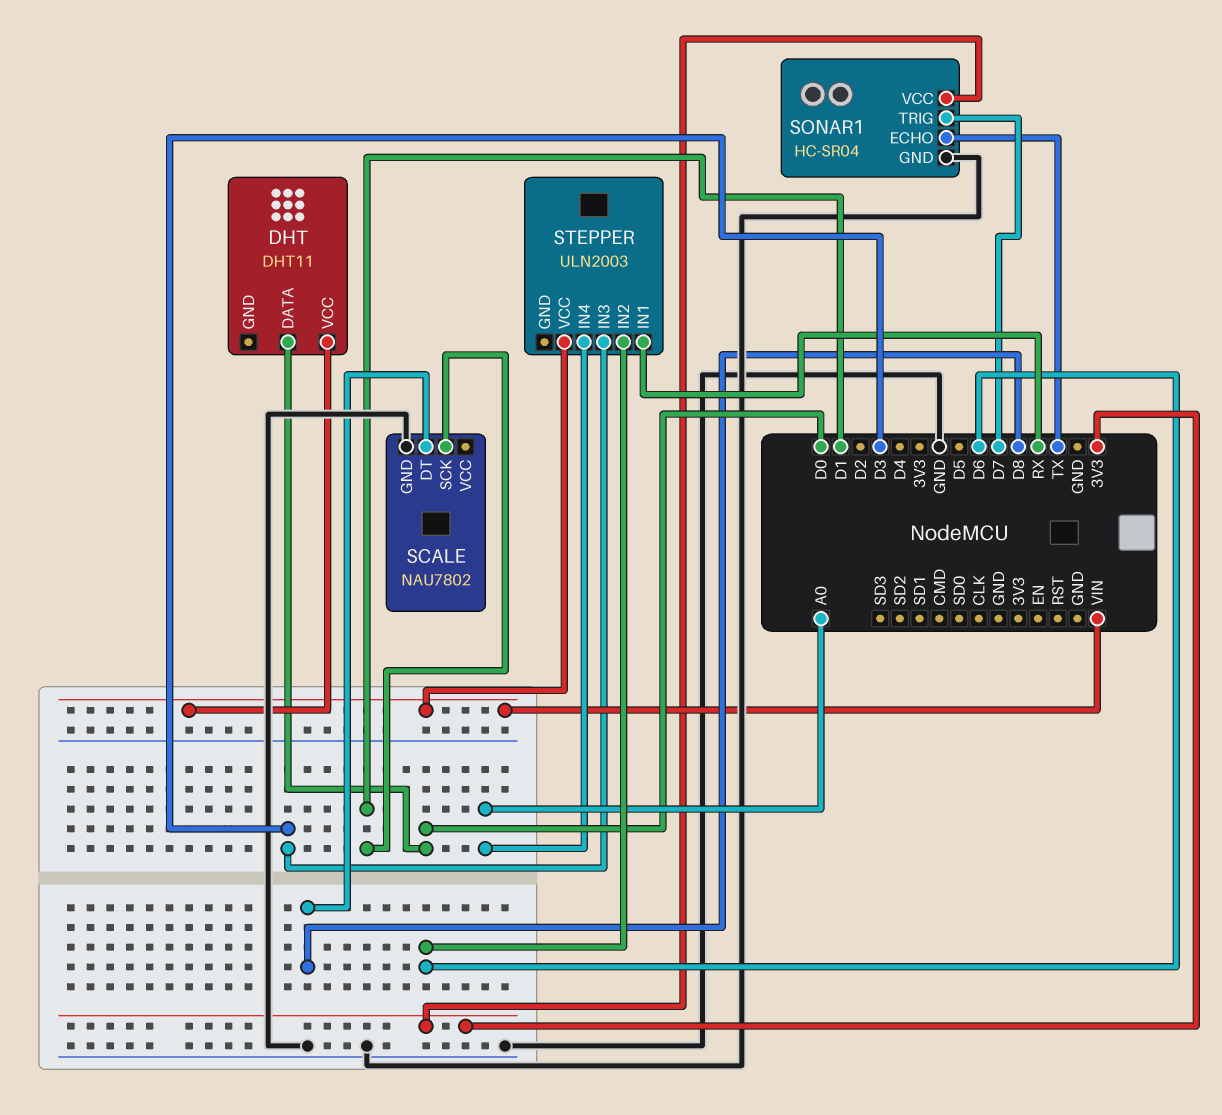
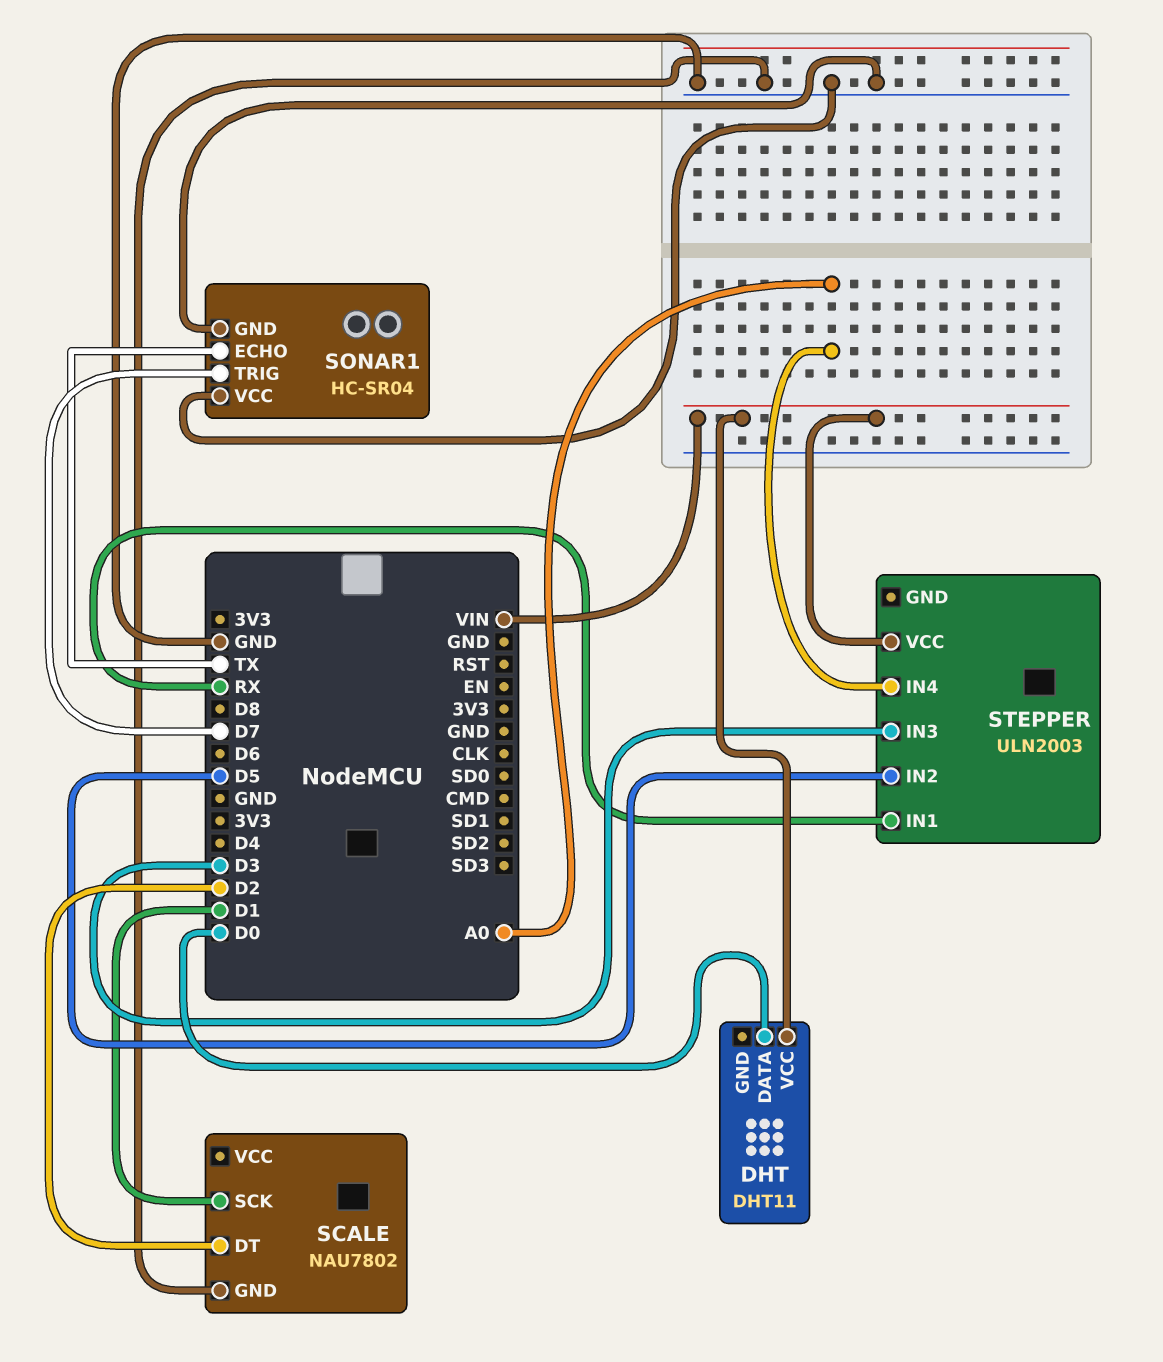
SCALE pin DT: D8 -> D2
SONAR1 pin VCC: 3V3 -> GND
STEPPER pin IN2: D6 -> D5

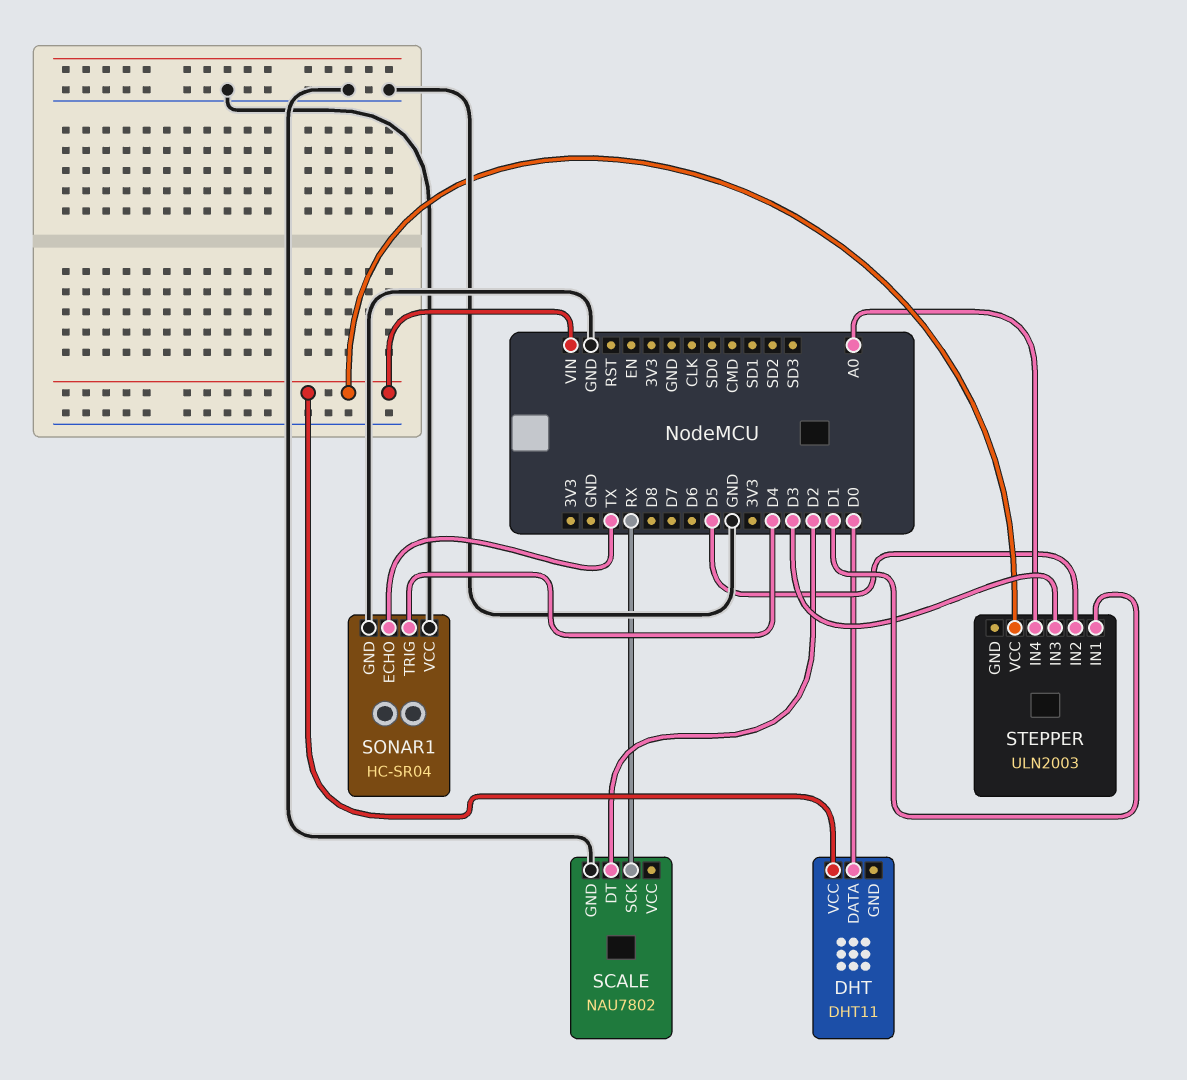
SCALE pin SCK: D1 -> RX
SONAR1 pin TRIG: D7 -> D4
STEPPER pin IN1: RX -> D1

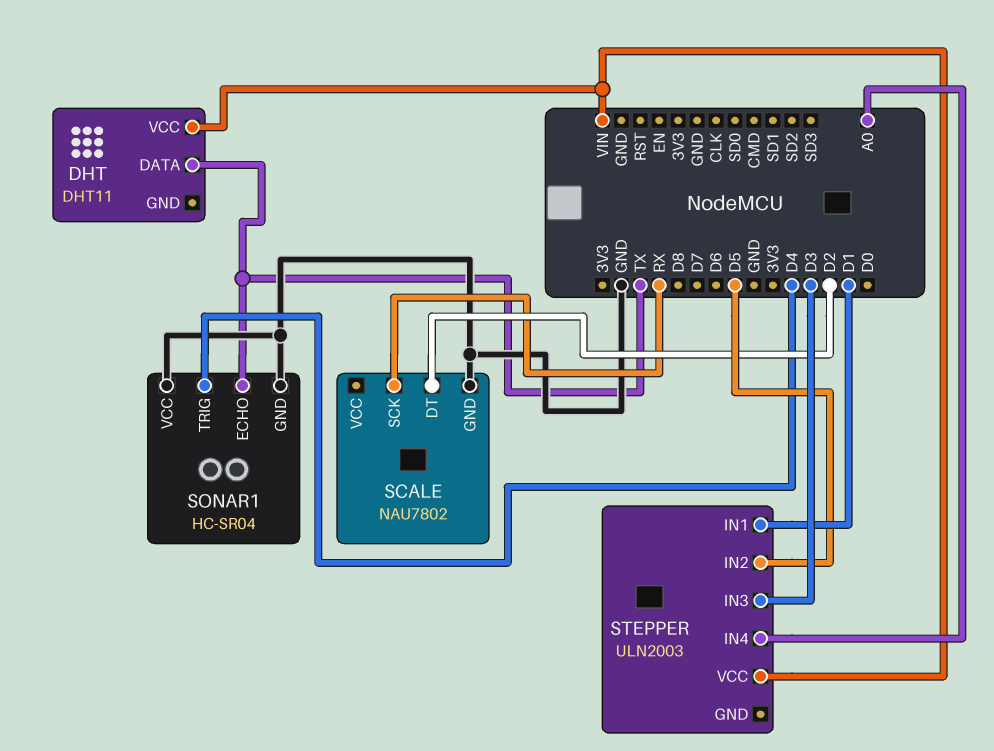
DHT pin DATA: D0 -> TX

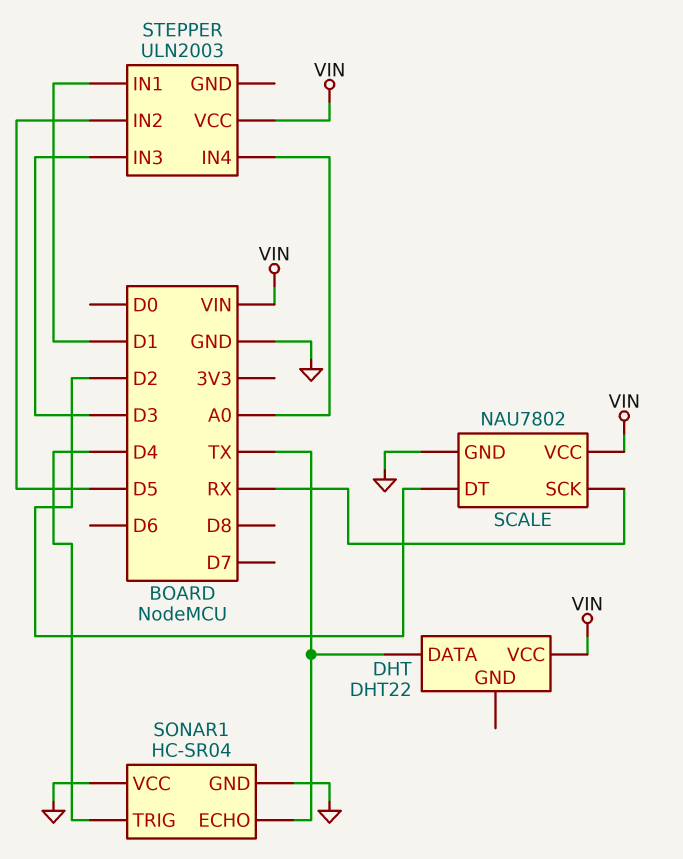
DHT: DHT11 -> DHT22
SCALE pin VCC: none -> VIN

